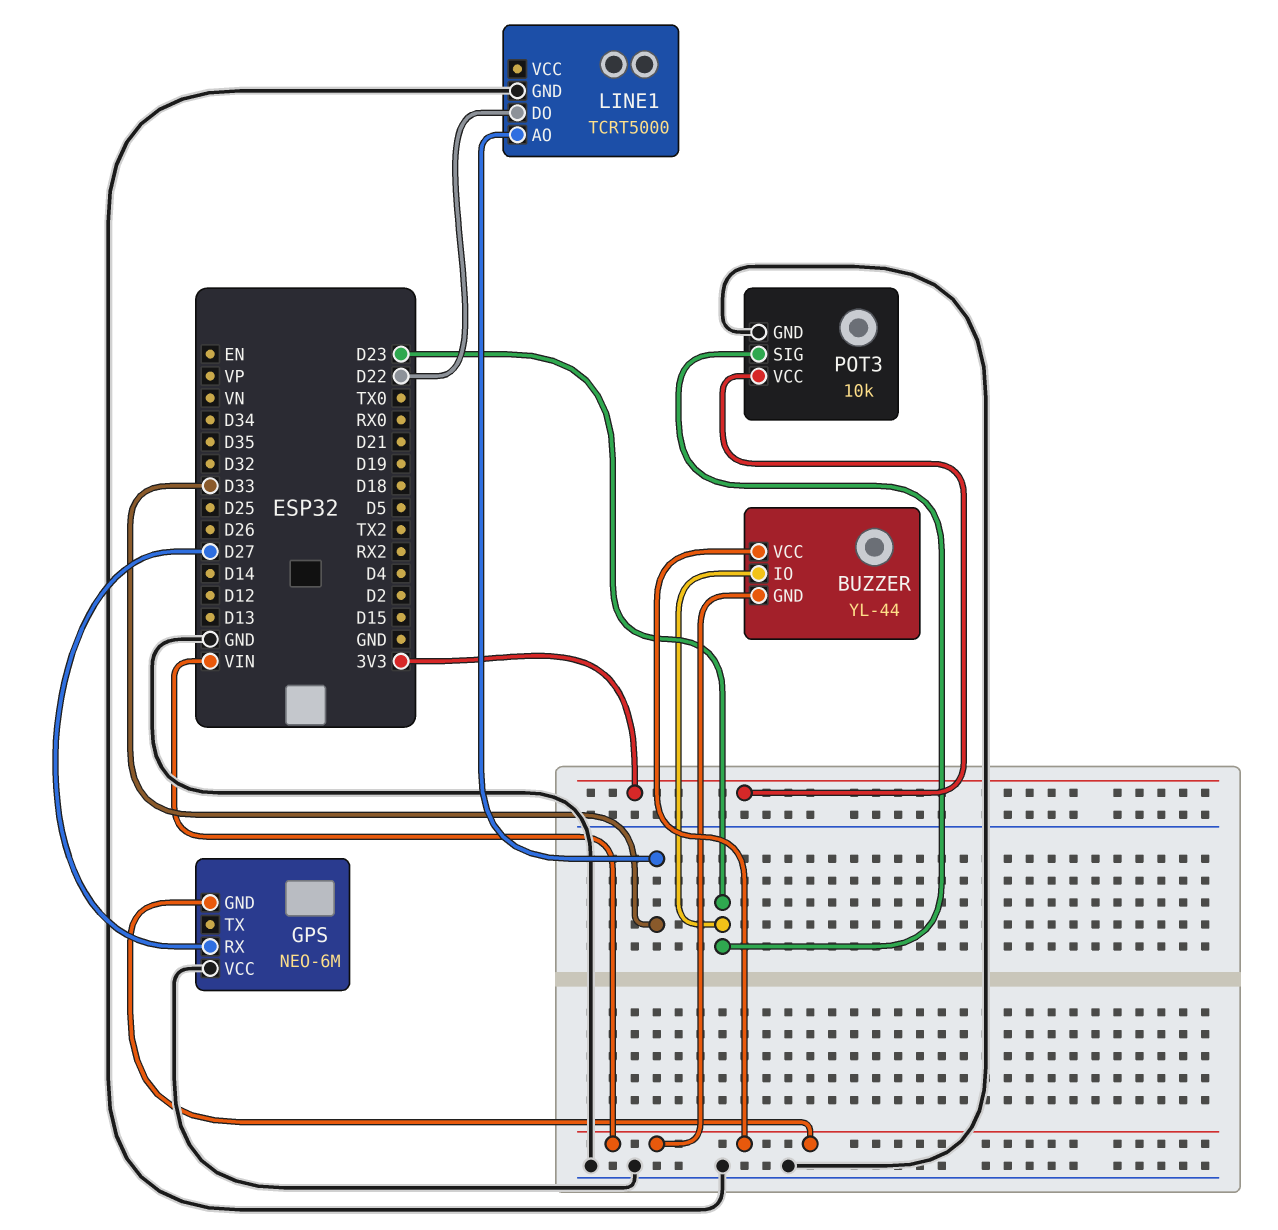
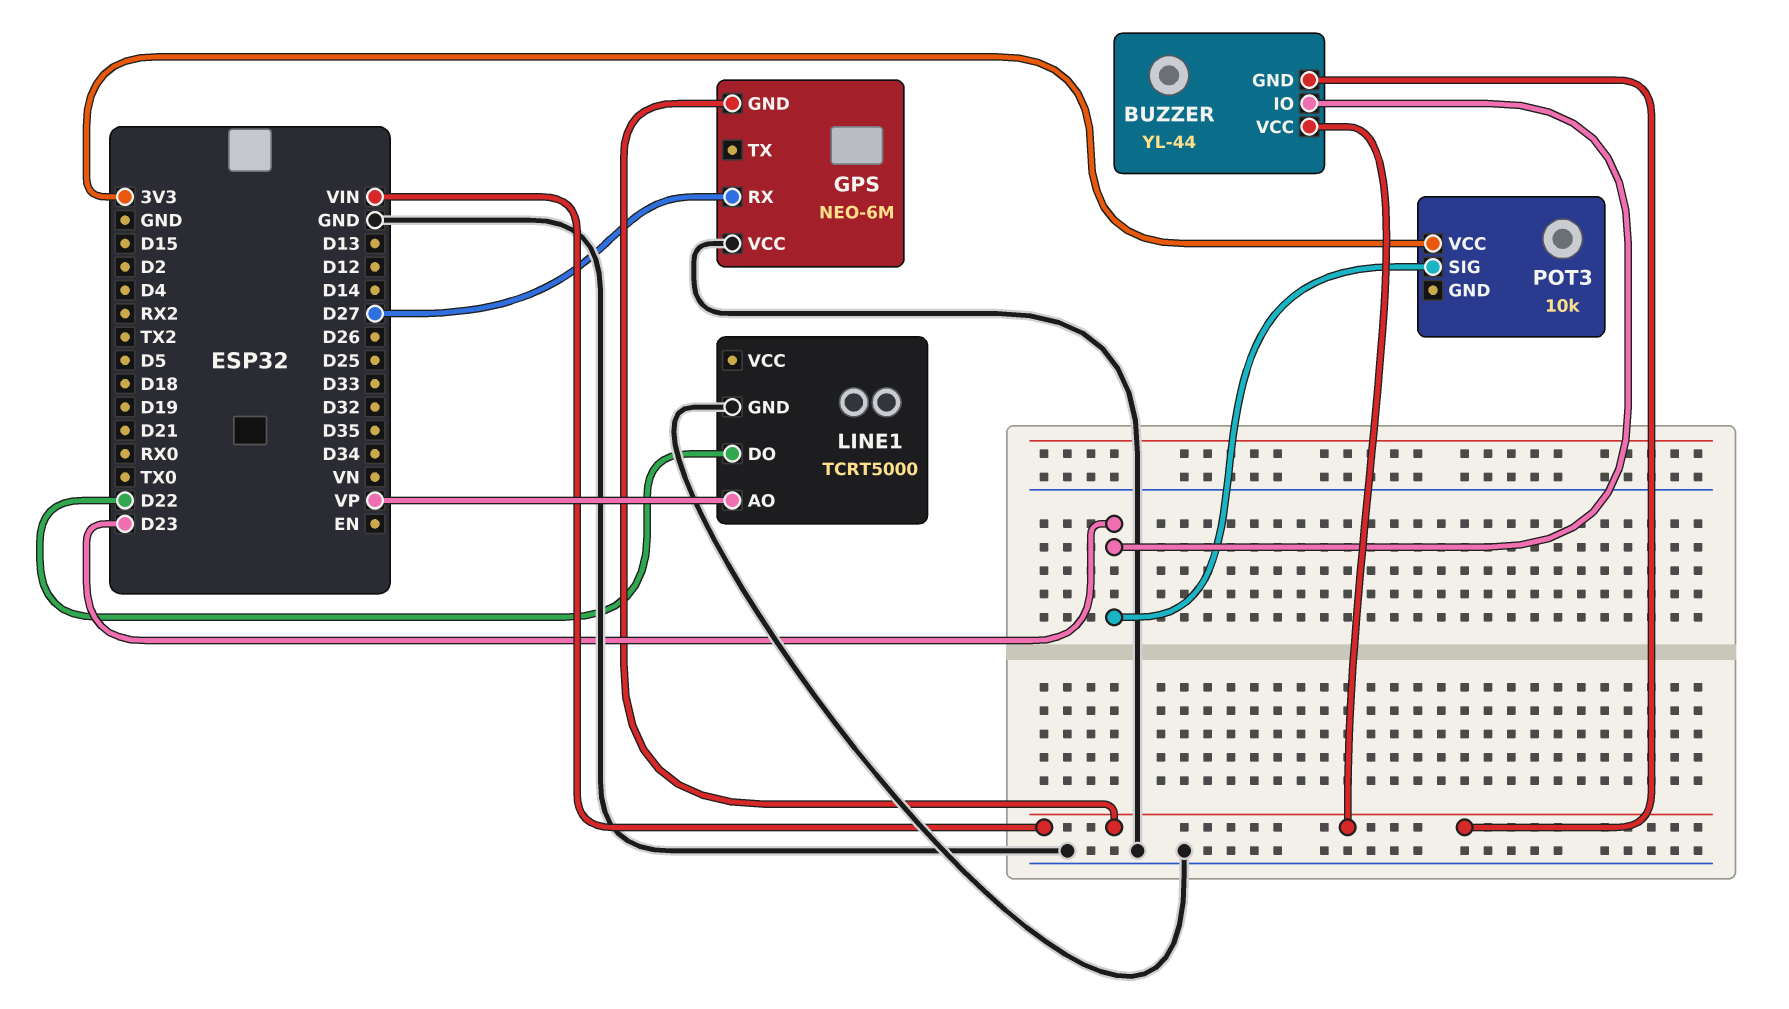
LINE1 pin AO: D33 -> VP
POT3 pin GND: GND -> none

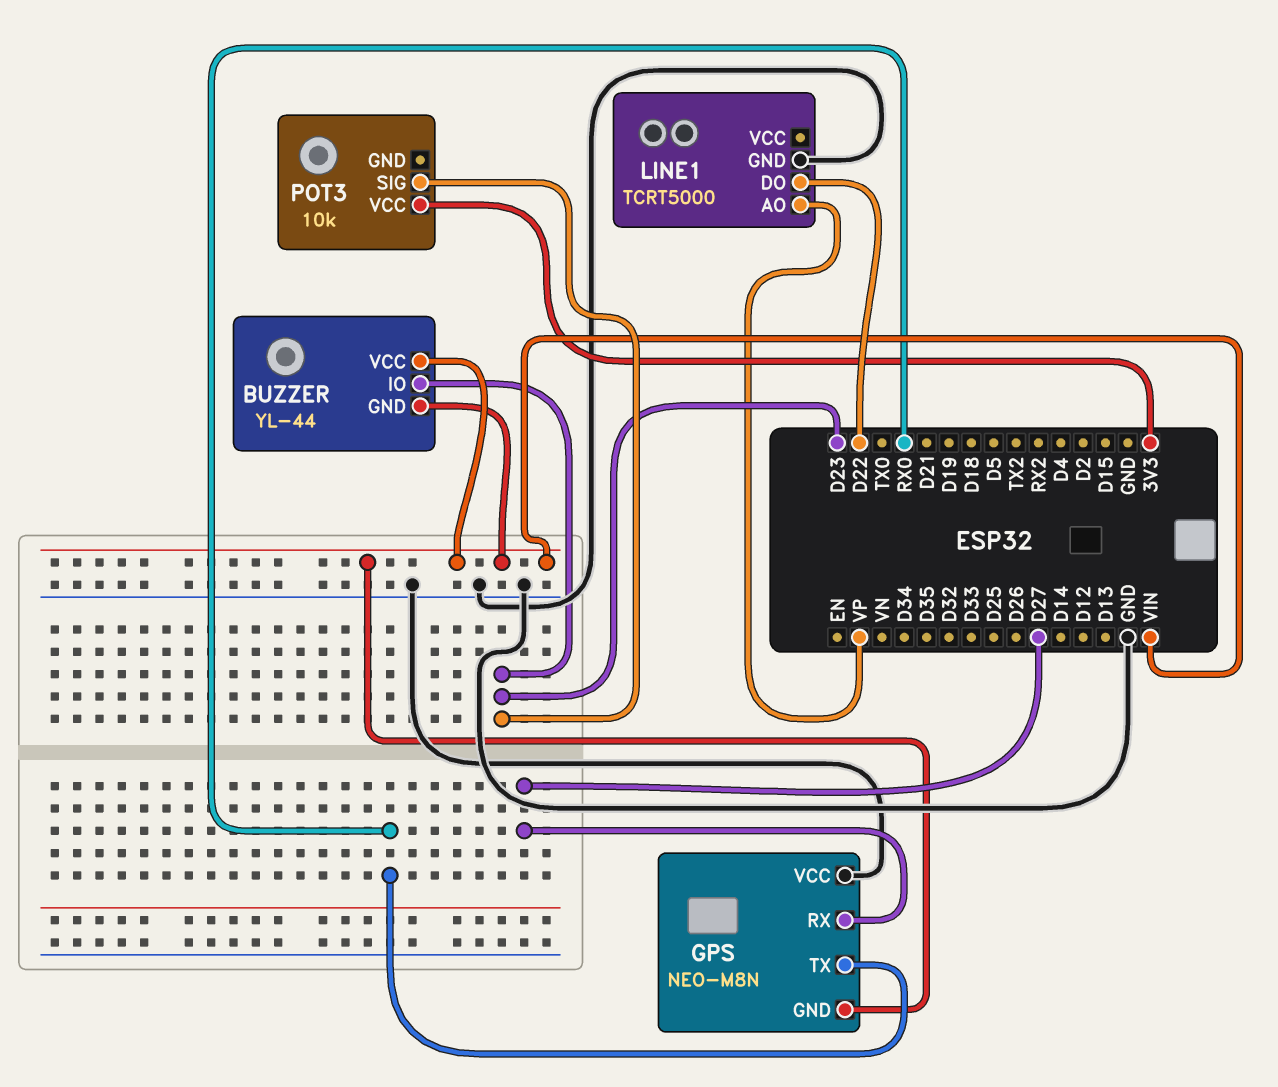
GPS: NEO-6M -> NEO-M8N
GPS pin TX: none -> RX0

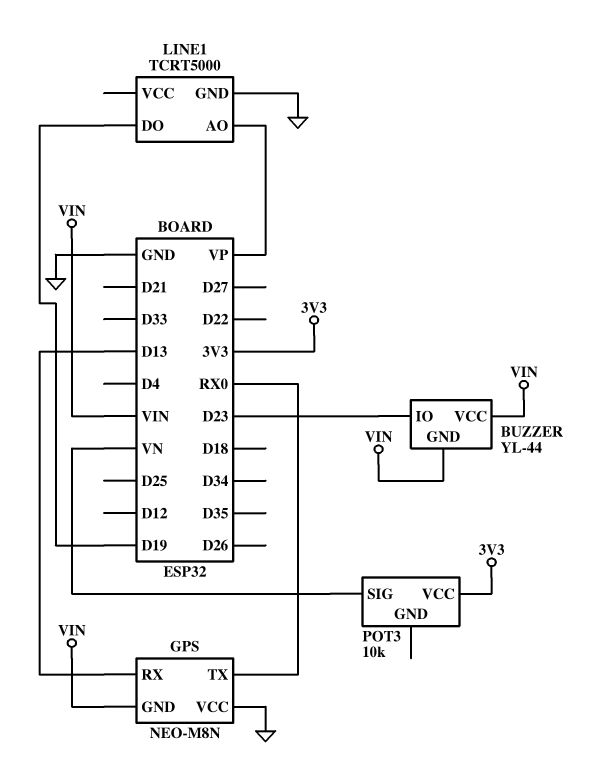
GPS pin RX: D27 -> D13
LINE1 pin DO: D22 -> D19
POT3 pin SIG: D23 -> VN

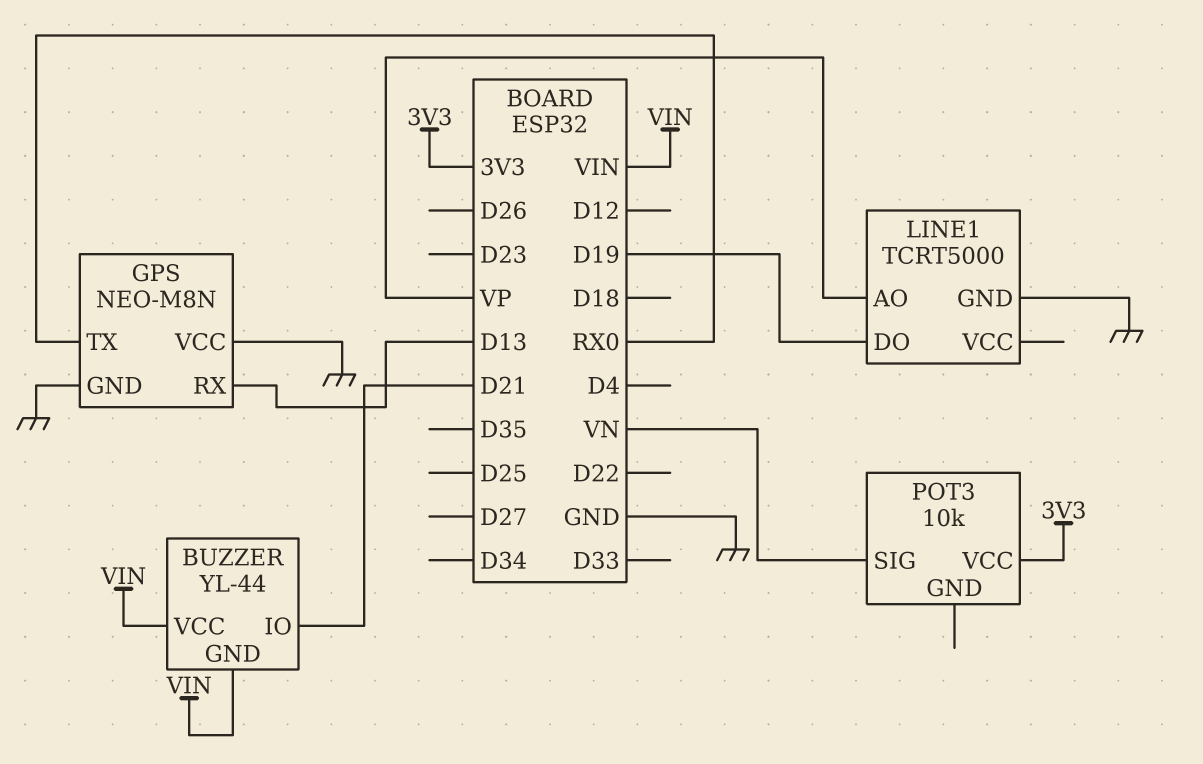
BUZZER pin IO: D23 -> D21
GPS pin GND: VIN -> GND

